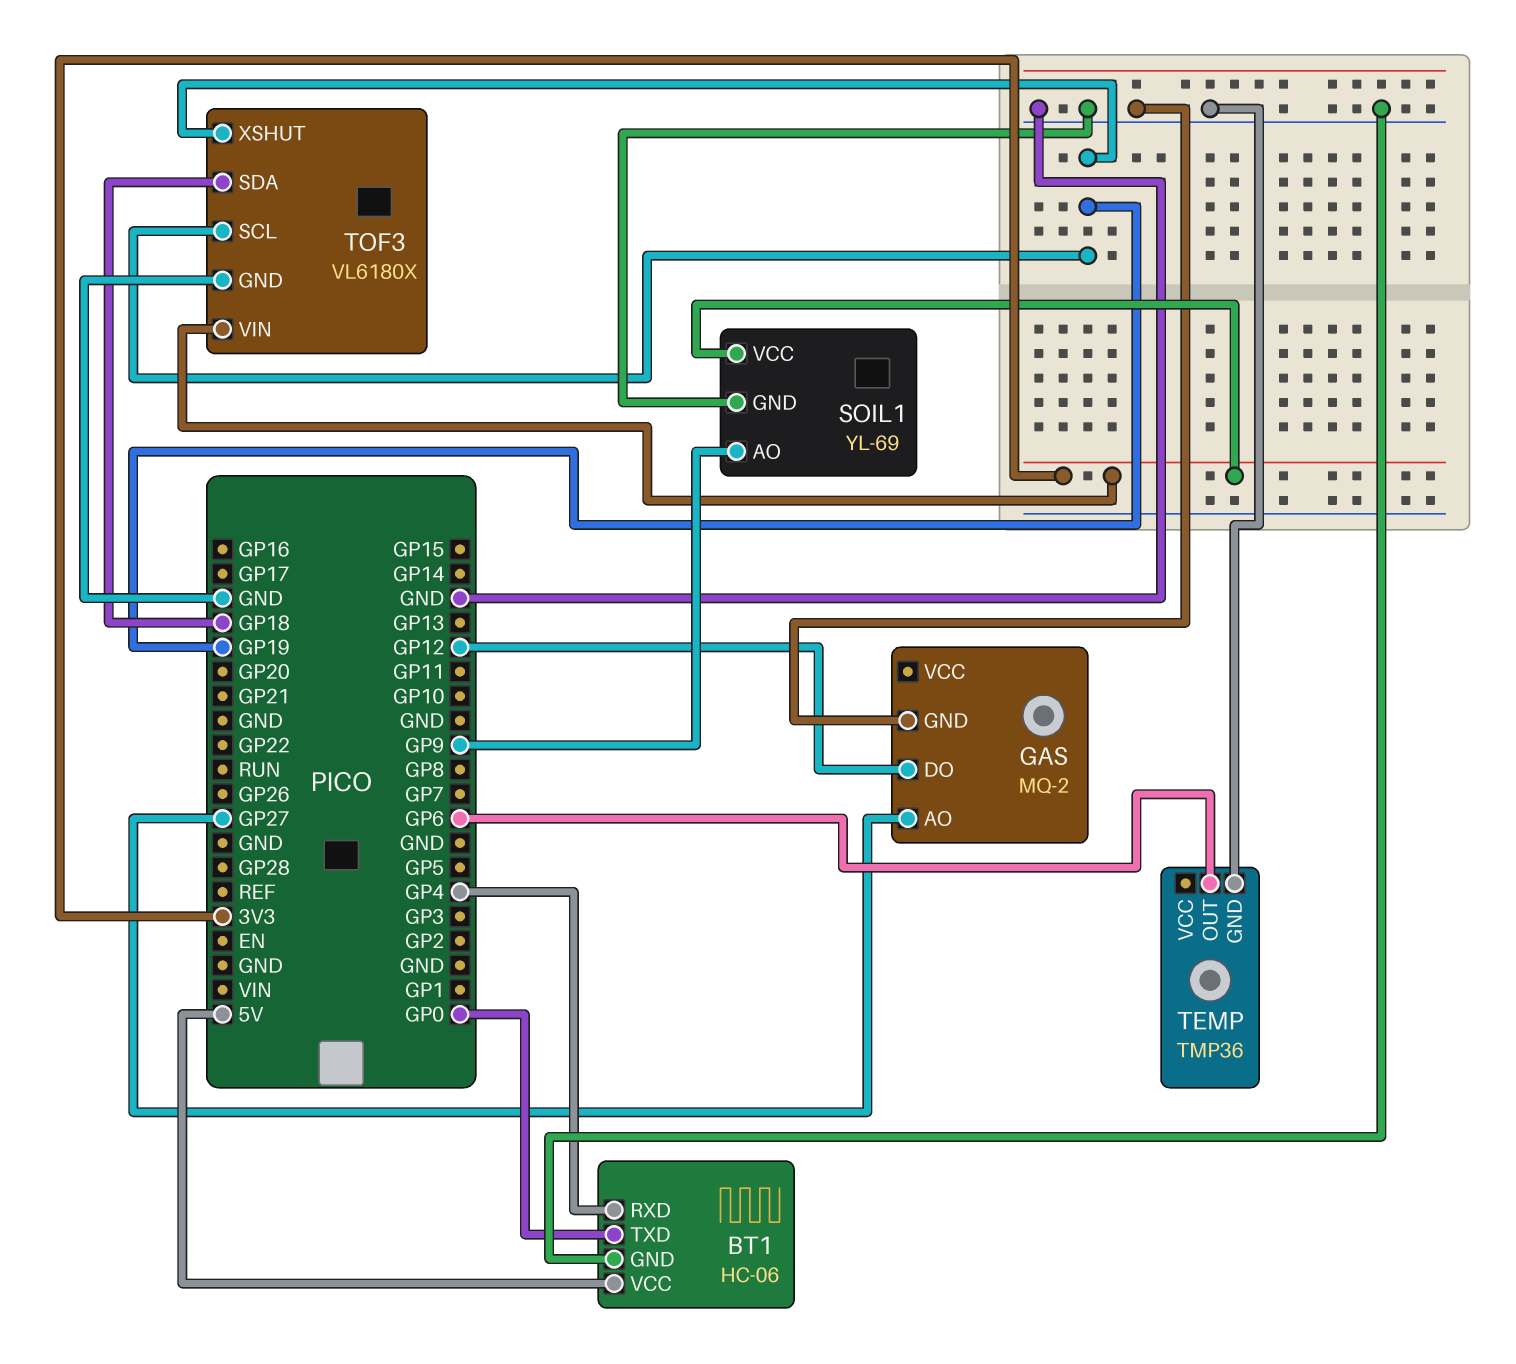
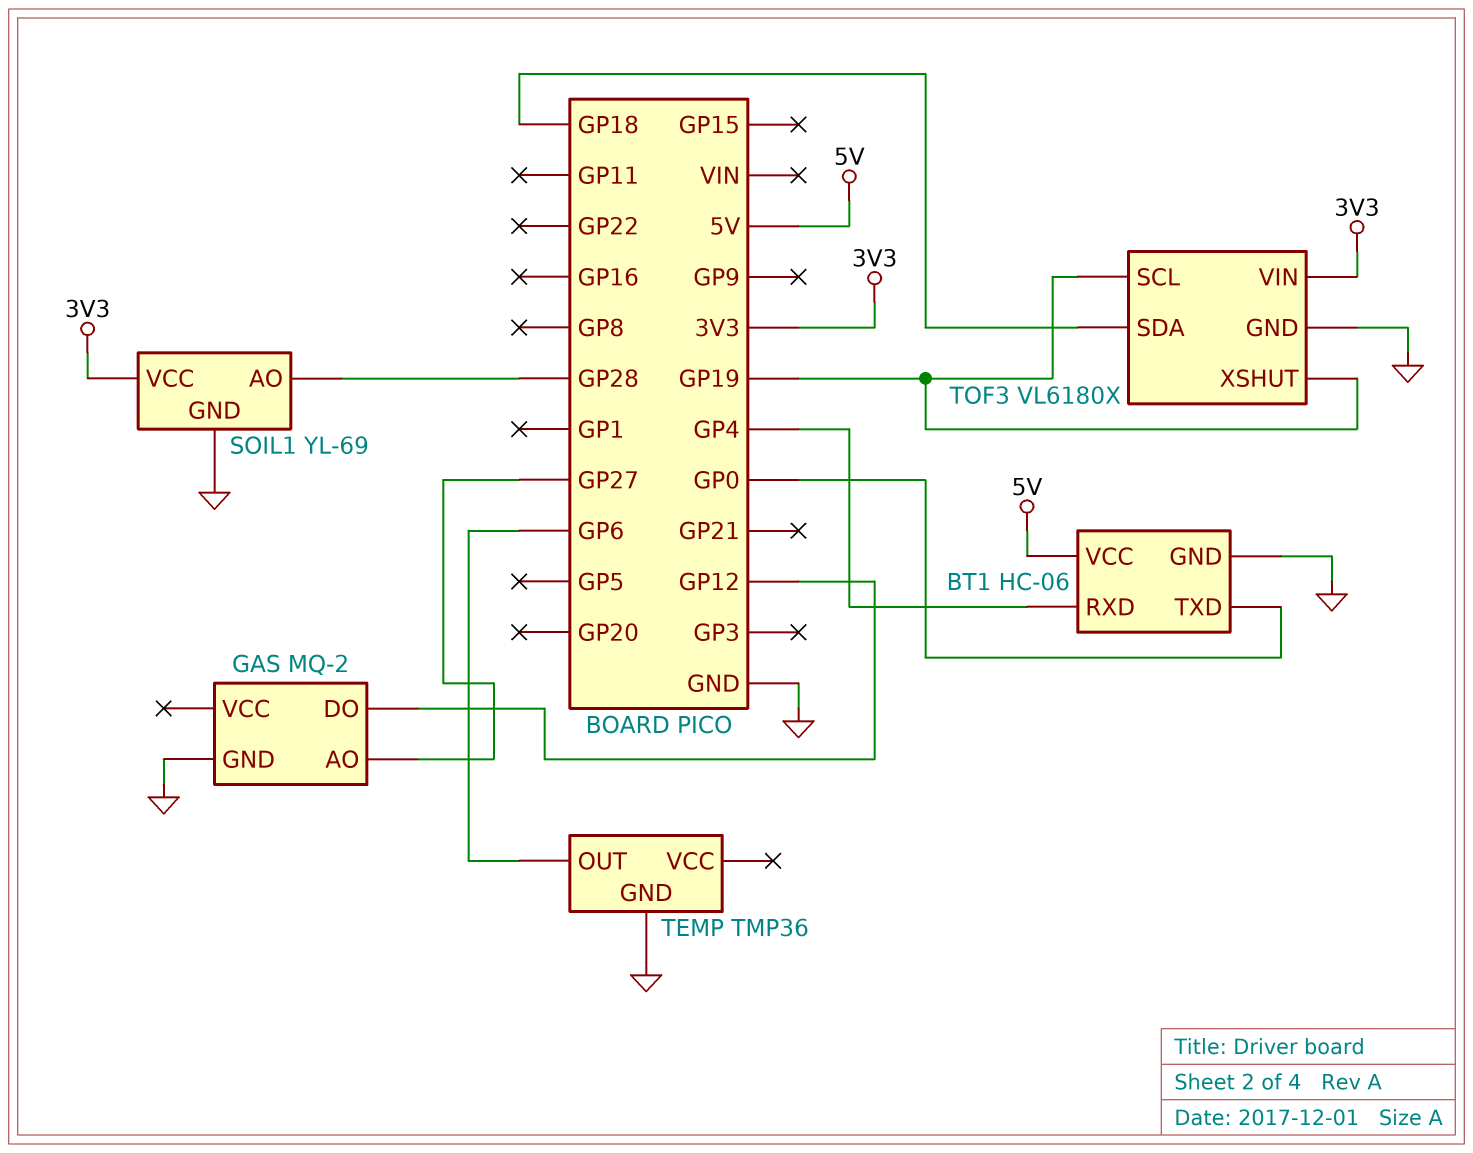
SOIL1 pin AO: GP9 -> GP28

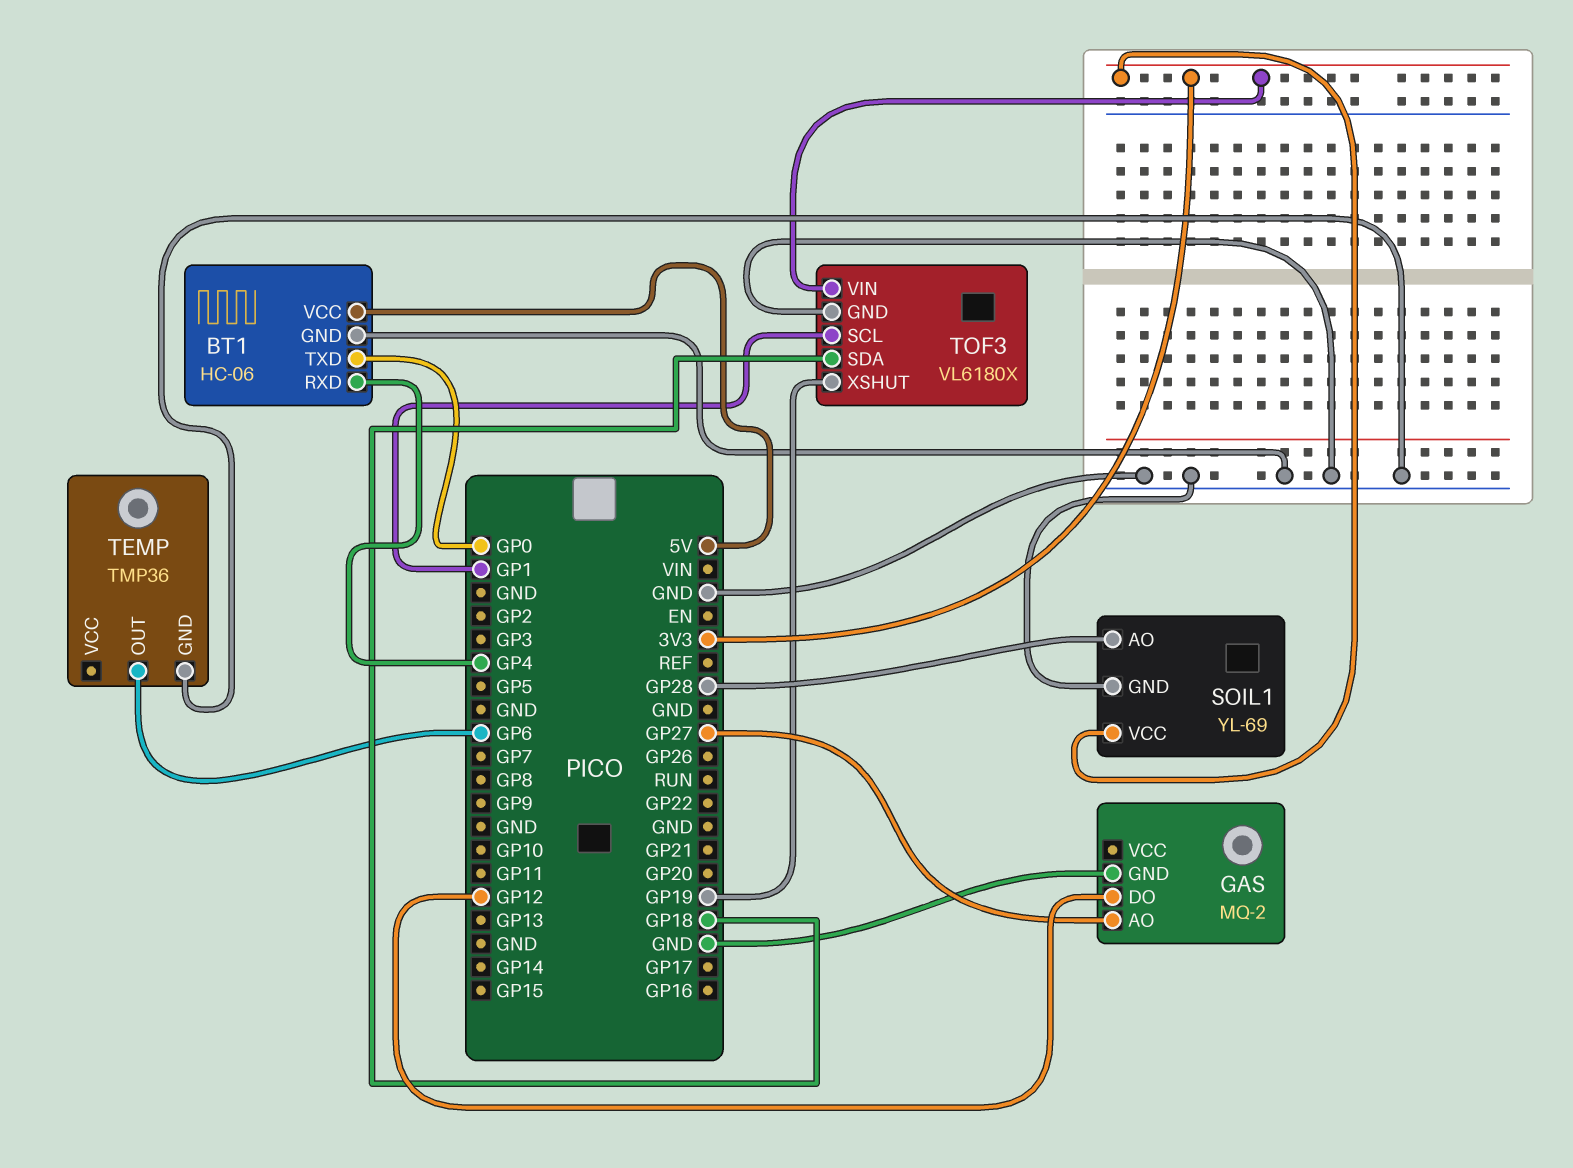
TOF3 pin SCL: GP19 -> GP1

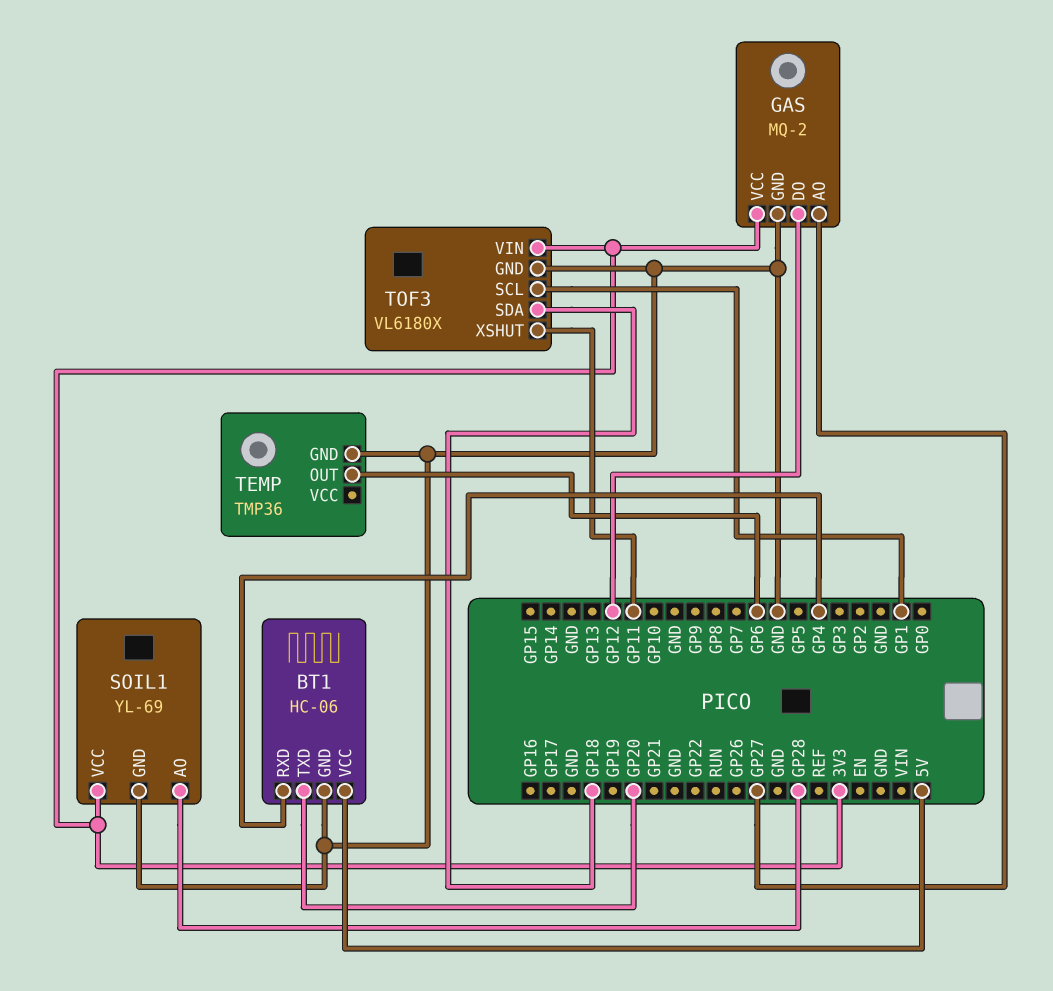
BT1 pin TXD: GP0 -> GP20
GAS pin VCC: none -> 3V3
TOF3 pin XSHUT: GP19 -> GP11

